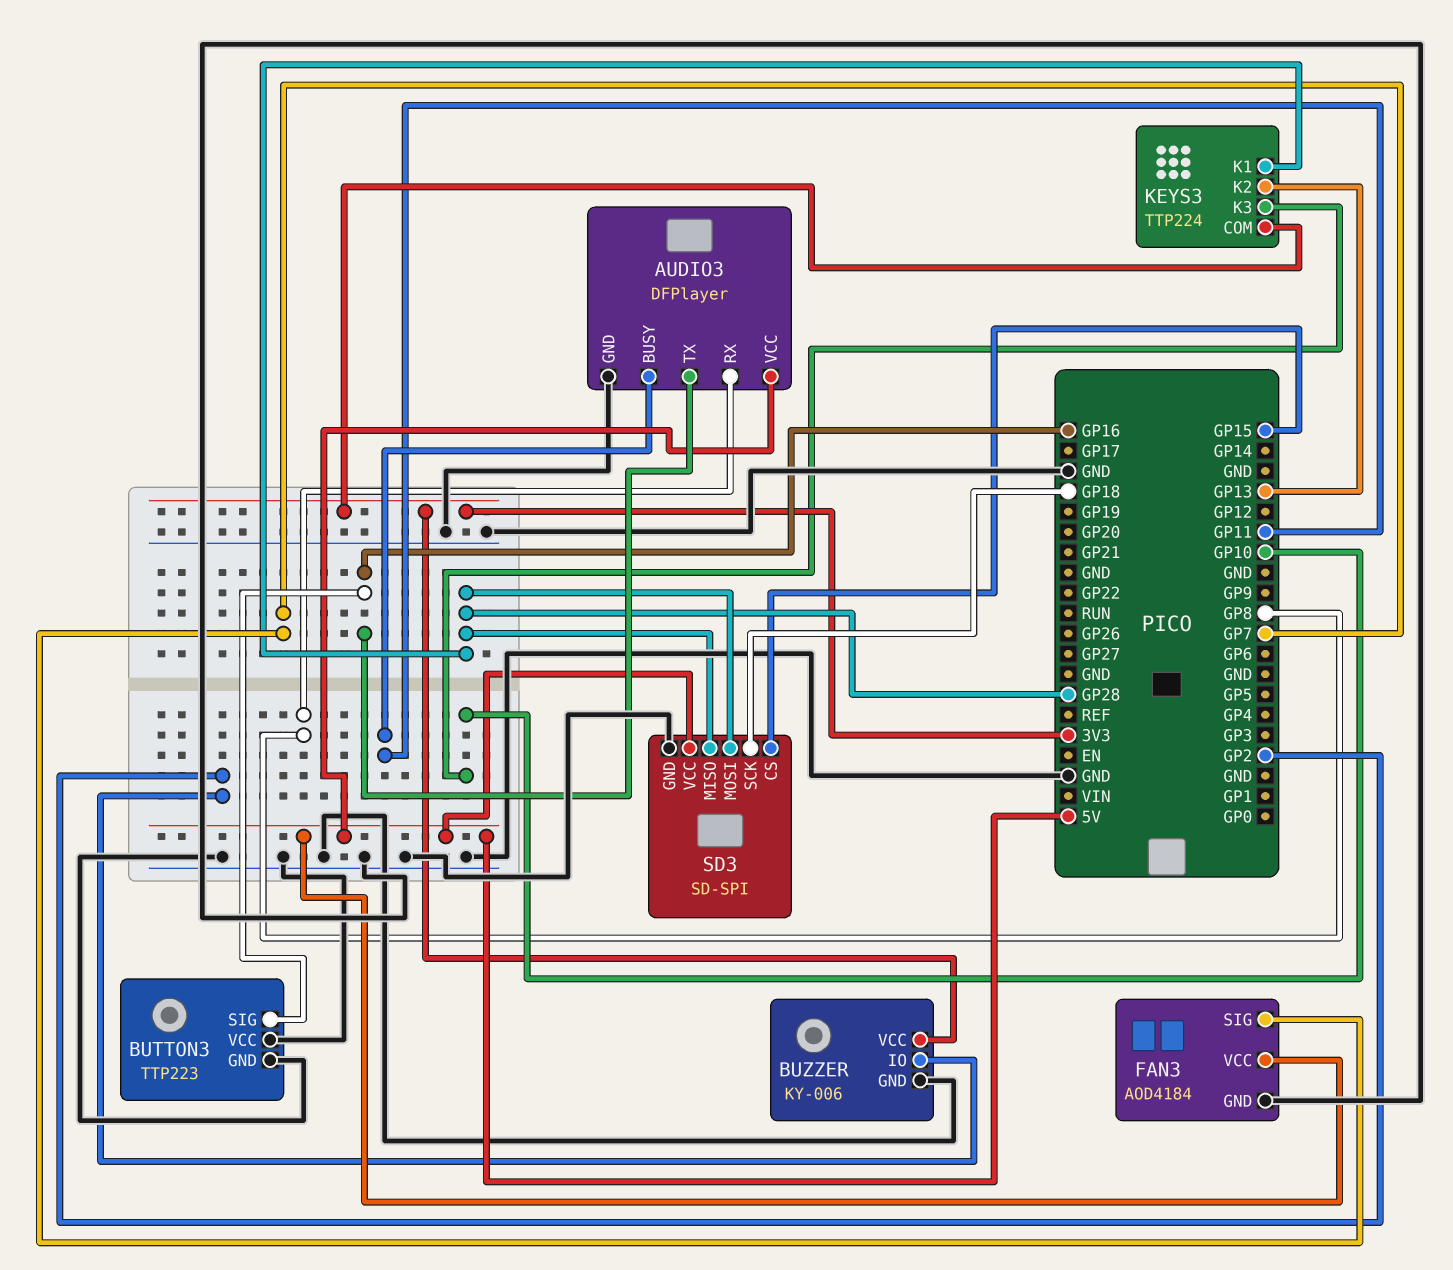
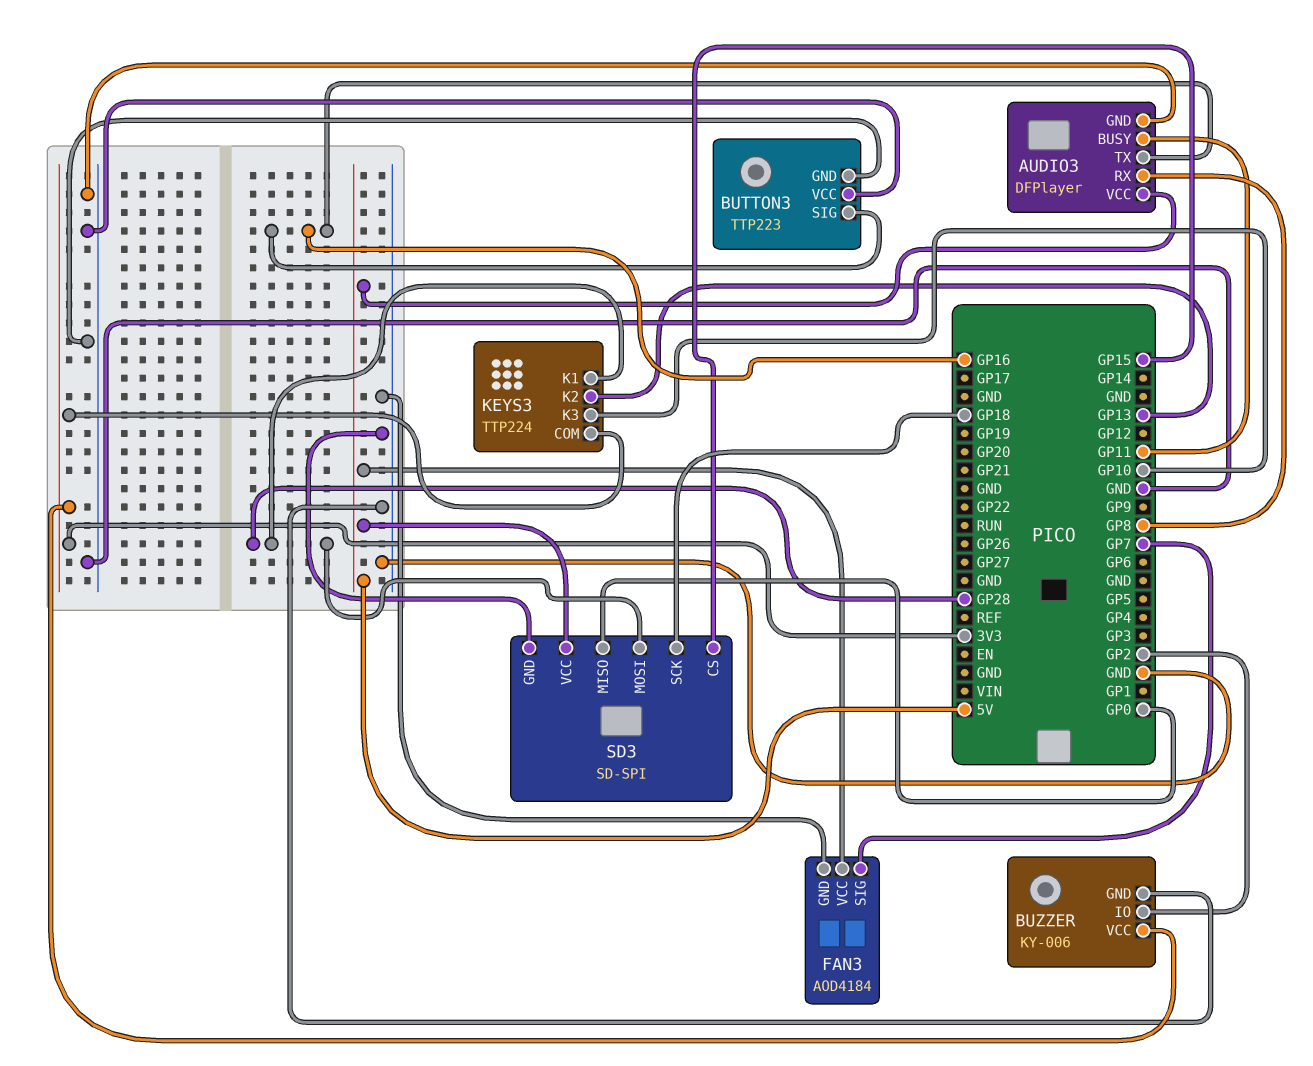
SD3 pin MISO: GP28 -> GP0

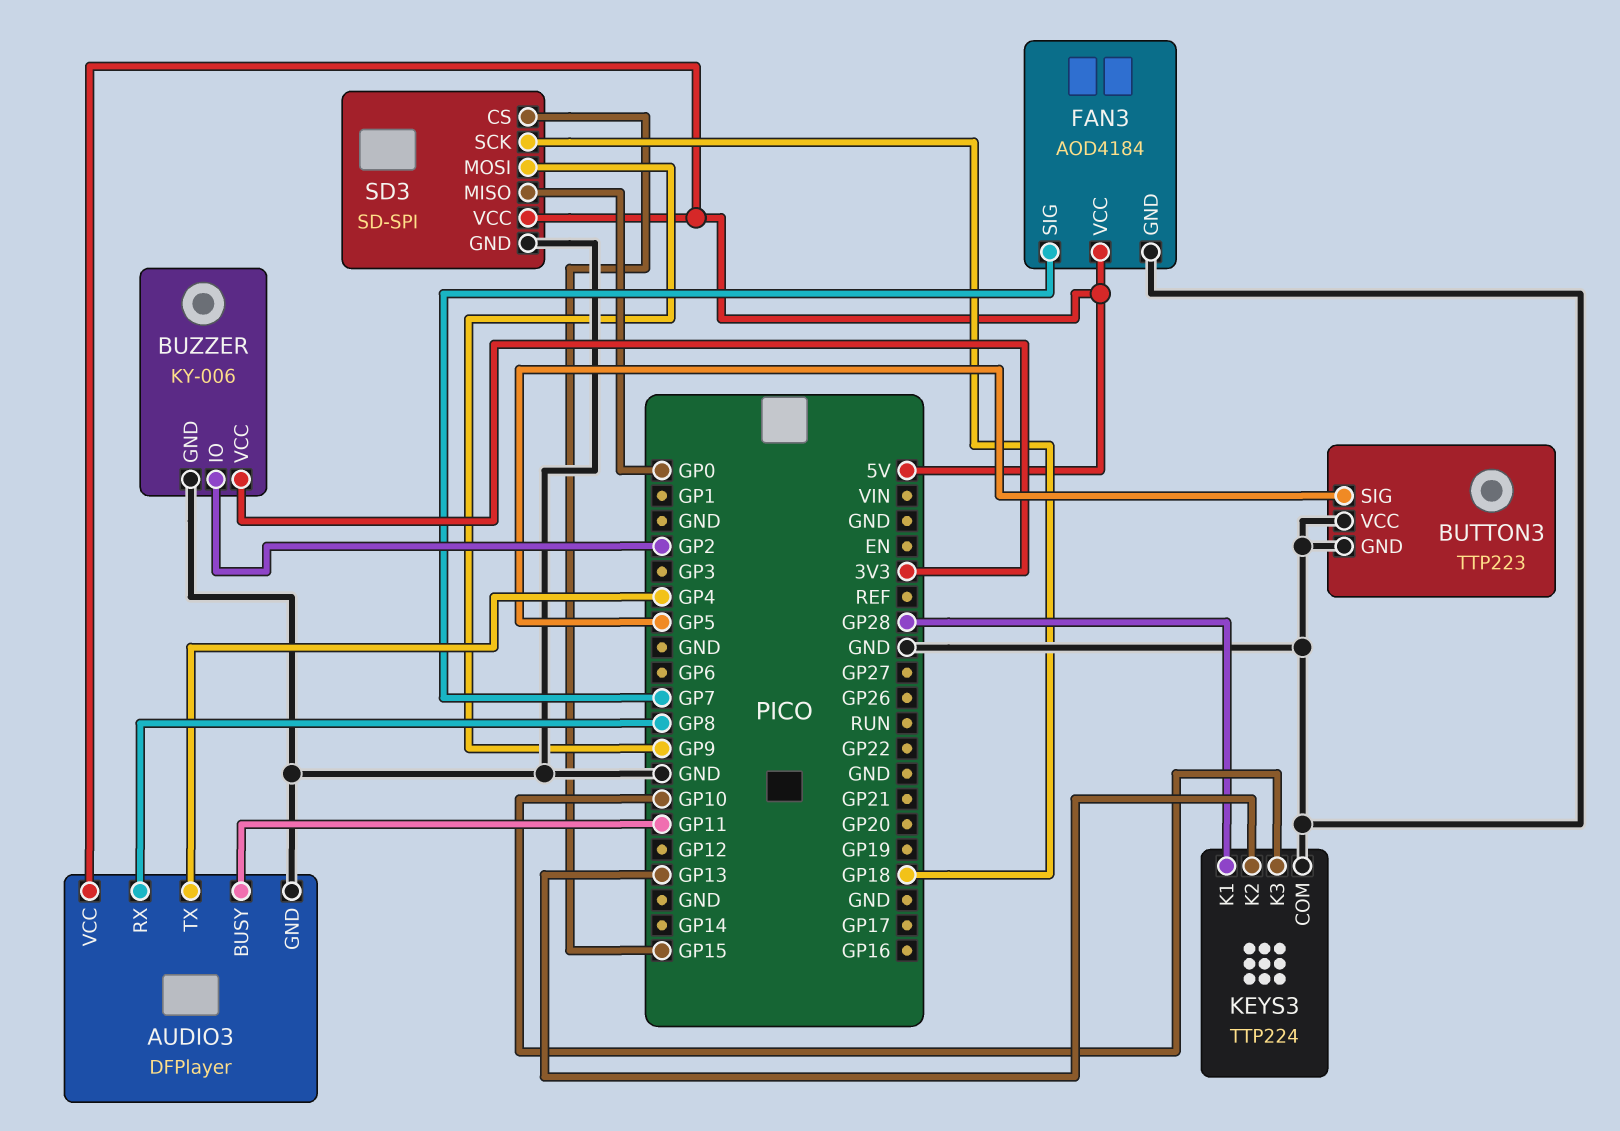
AUDIO3 pin TX: GP16 -> GP4
BUTTON3 pin SIG: GP16 -> GP5
KEYS3 pin COM: 3V3 -> GND
SD3 pin MOSI: GP28 -> GP9

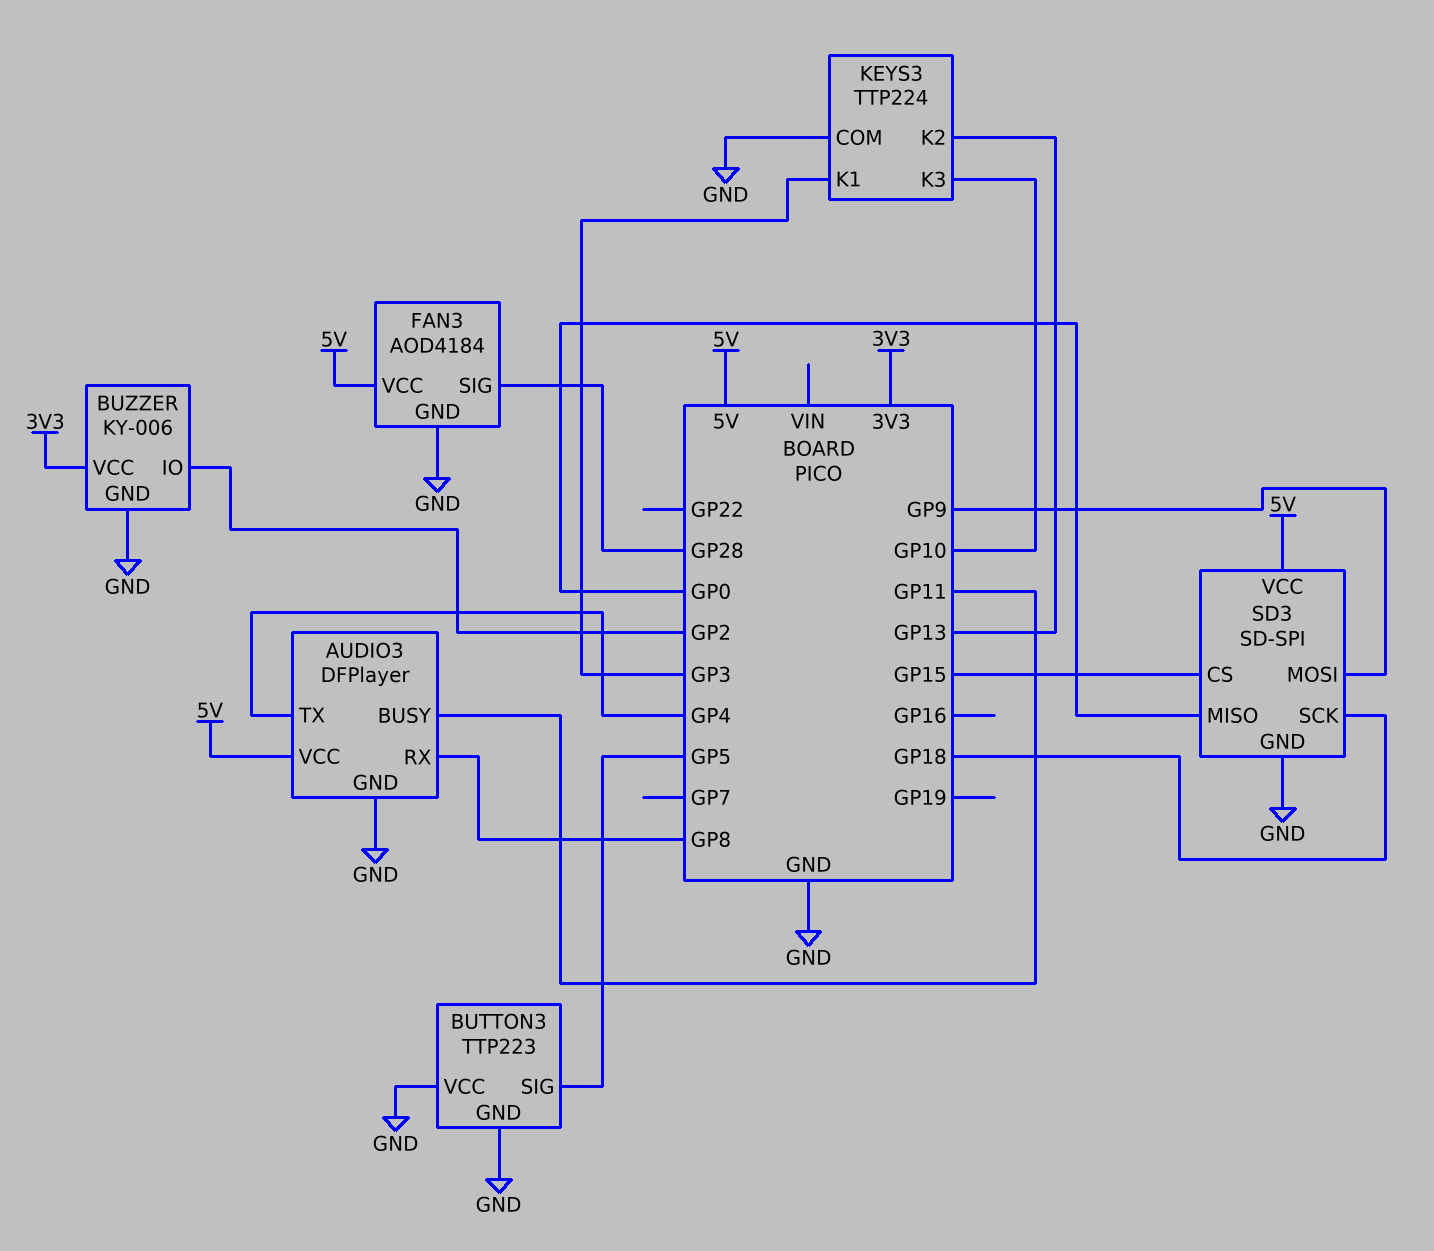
FAN3 pin SIG: GP7 -> GP28
KEYS3 pin K1: GP28 -> GP3

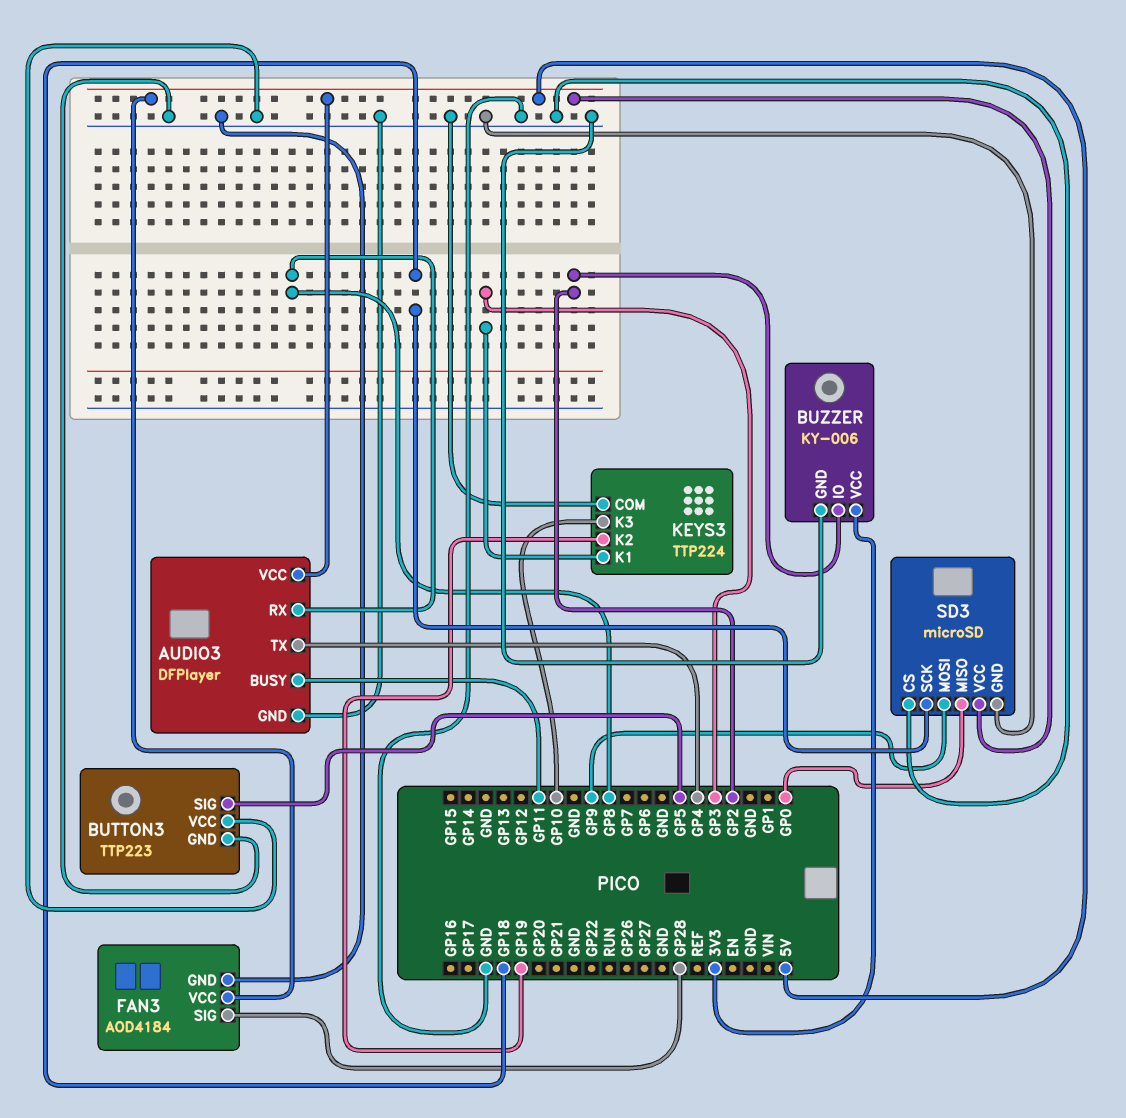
KEYS3 pin K2: GP13 -> GP19
SD3: SD-SPI -> microSD
SD3 pin CS: GP15 -> GND

